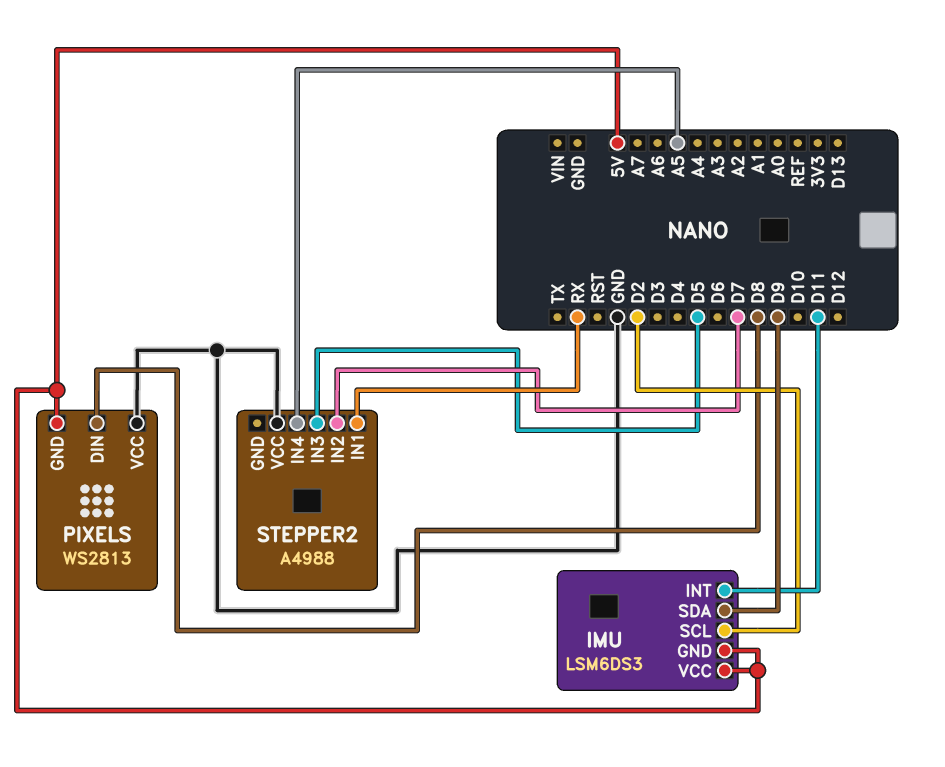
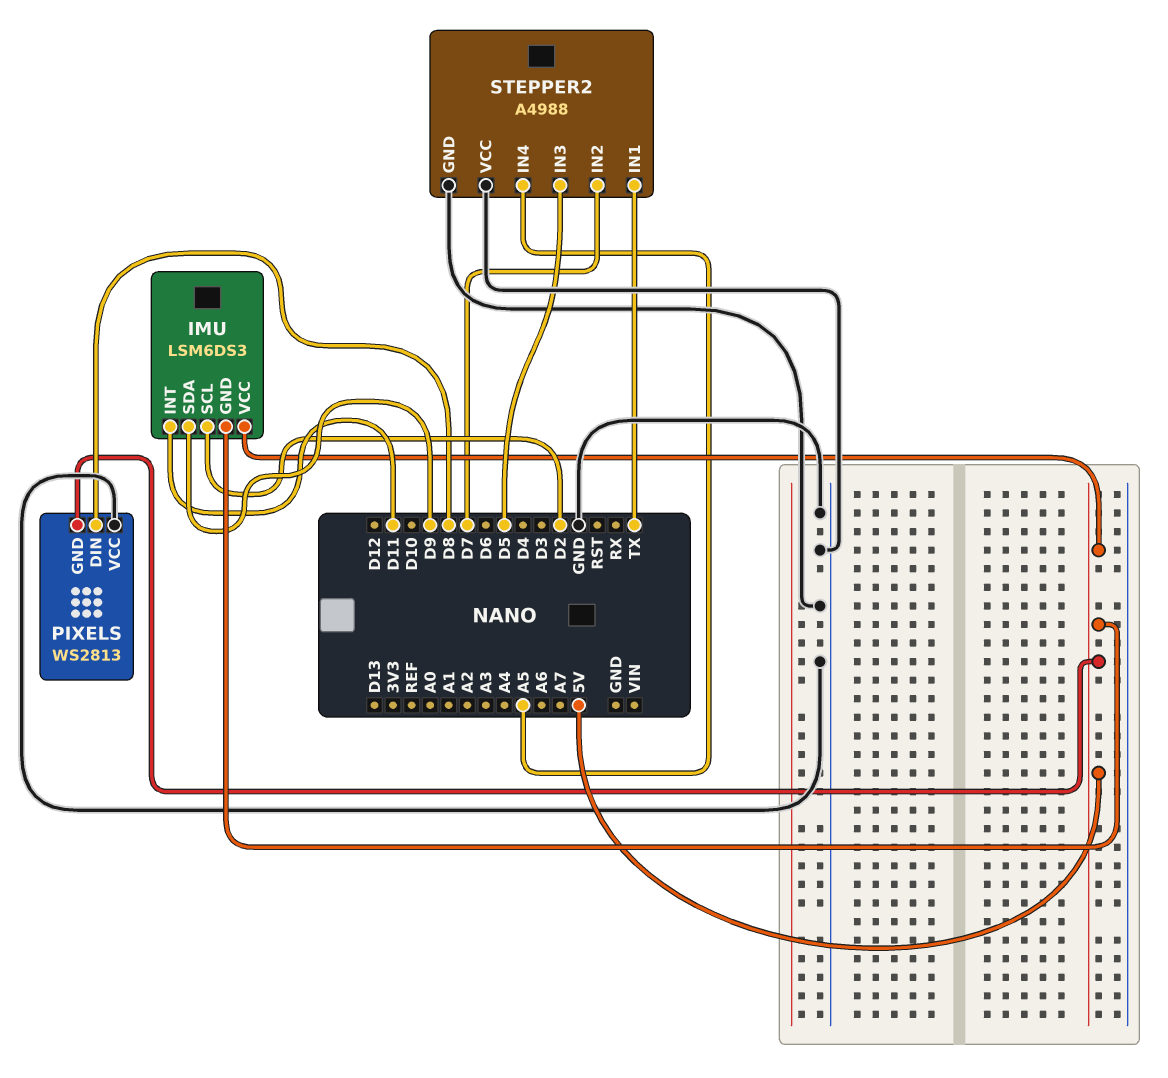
STEPPER2 pin GND: none -> GND
STEPPER2 pin IN1: RX -> TX

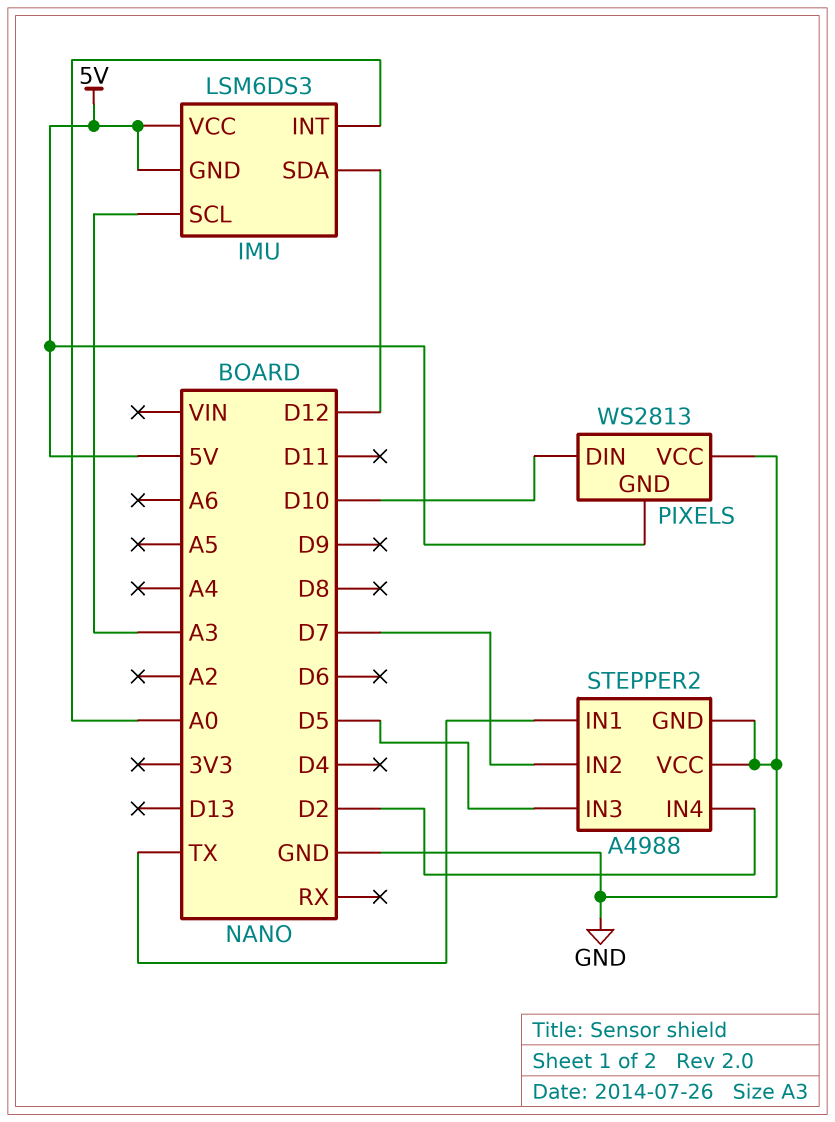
IMU pin INT: D11 -> A0
IMU pin SCL: D2 -> A3
IMU pin SDA: D9 -> D12
PIXELS pin DIN: D8 -> D10
STEPPER2 pin IN4: A5 -> D2

